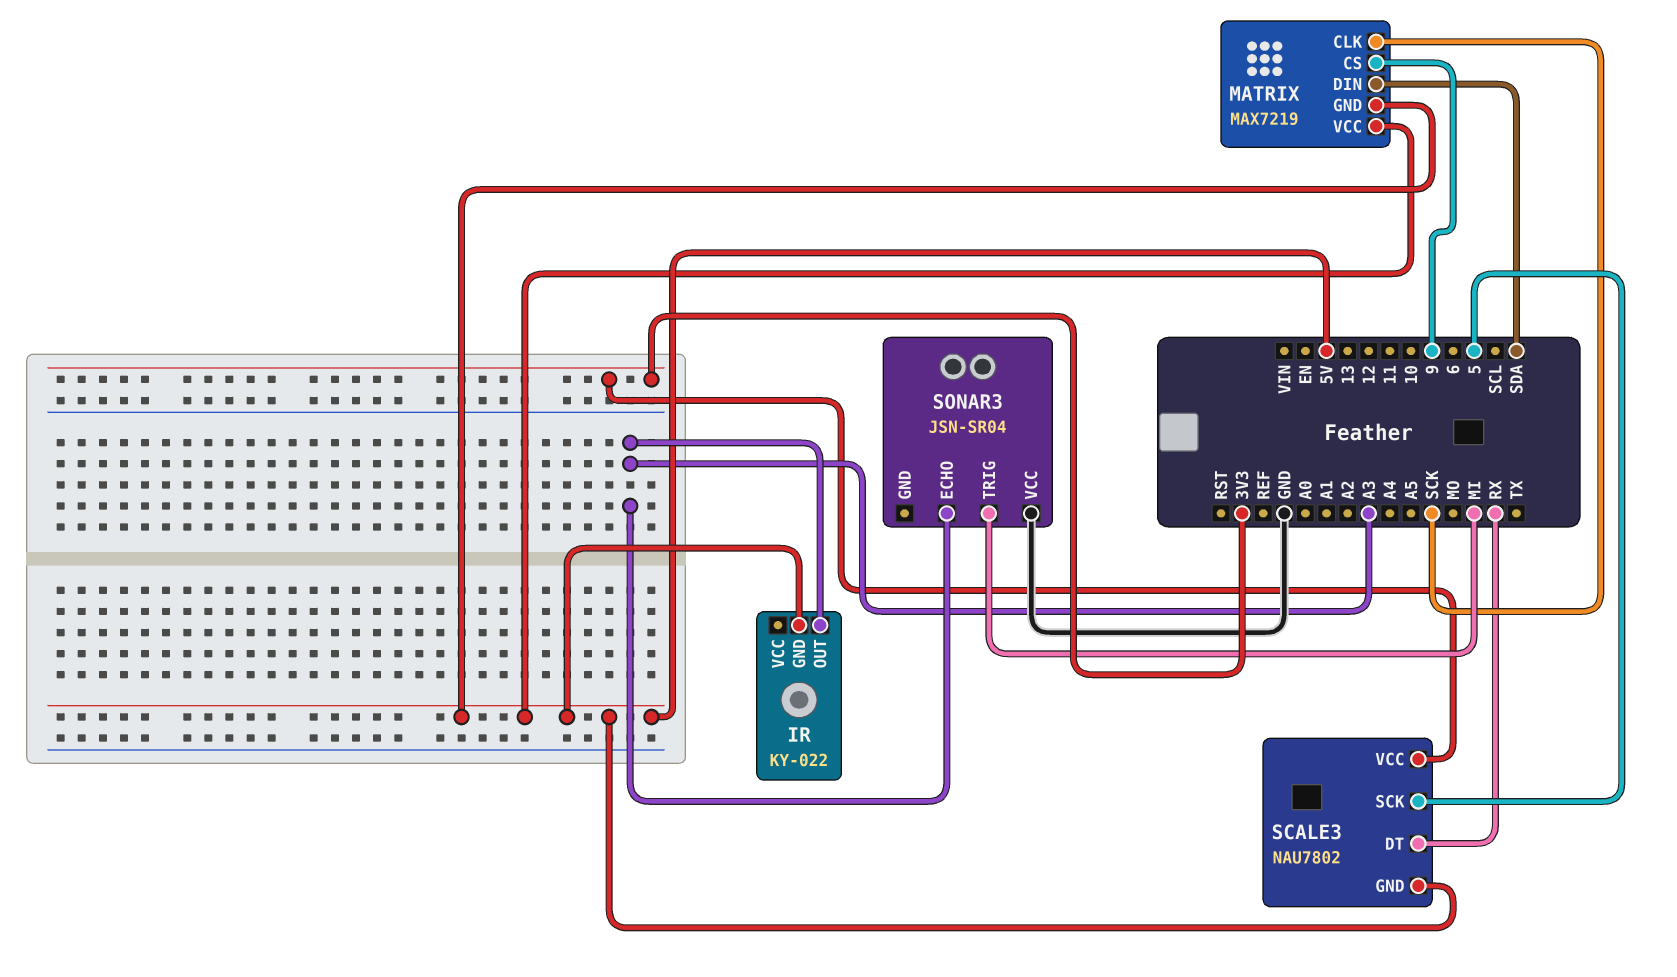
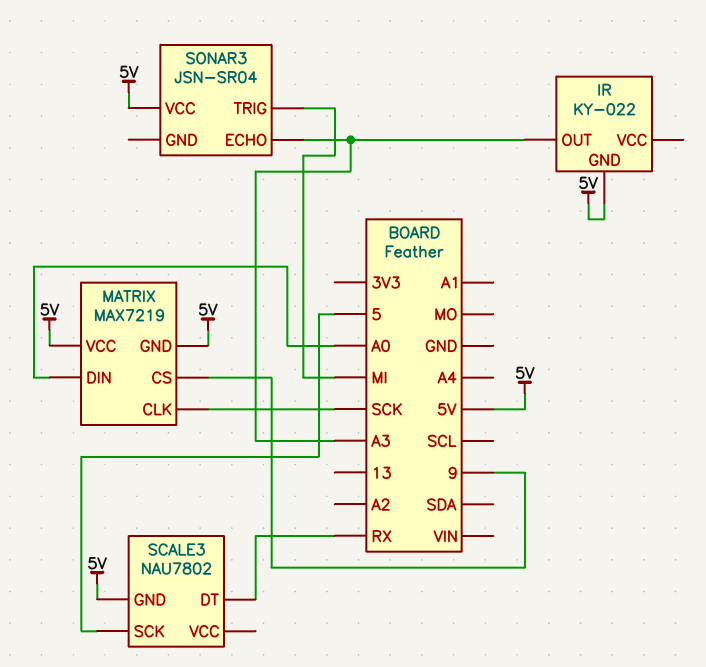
MATRIX pin DIN: SDA -> A0
SCALE3 pin VCC: 3V3 -> none
SONAR3 pin VCC: GND -> 5V

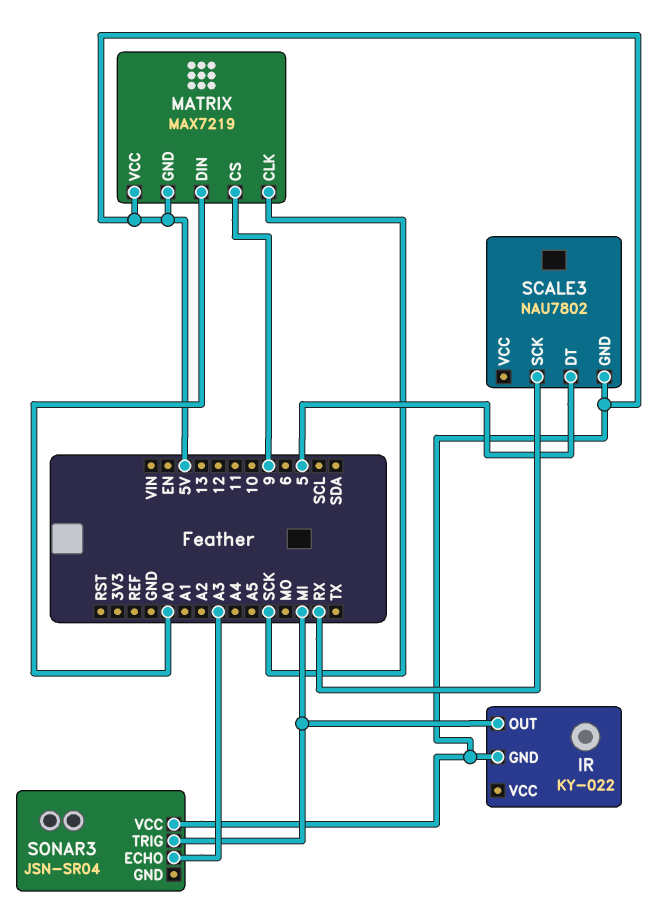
IR pin OUT: A3 -> MI
SCALE3 pin DT: RX -> 5
SCALE3 pin SCK: 5 -> RX

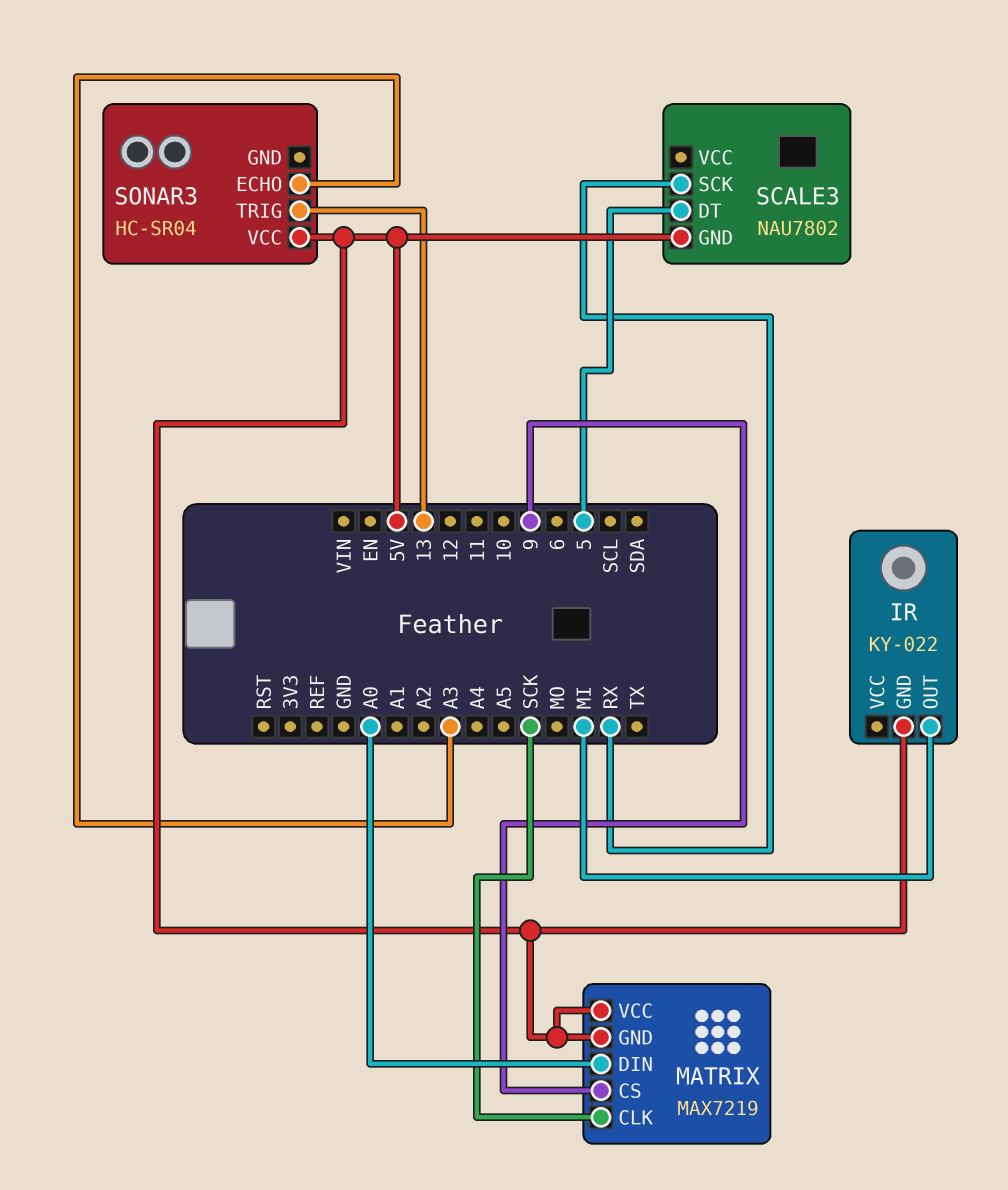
SONAR3: JSN-SR04 -> HC-SR04
SONAR3 pin TRIG: MI -> 13

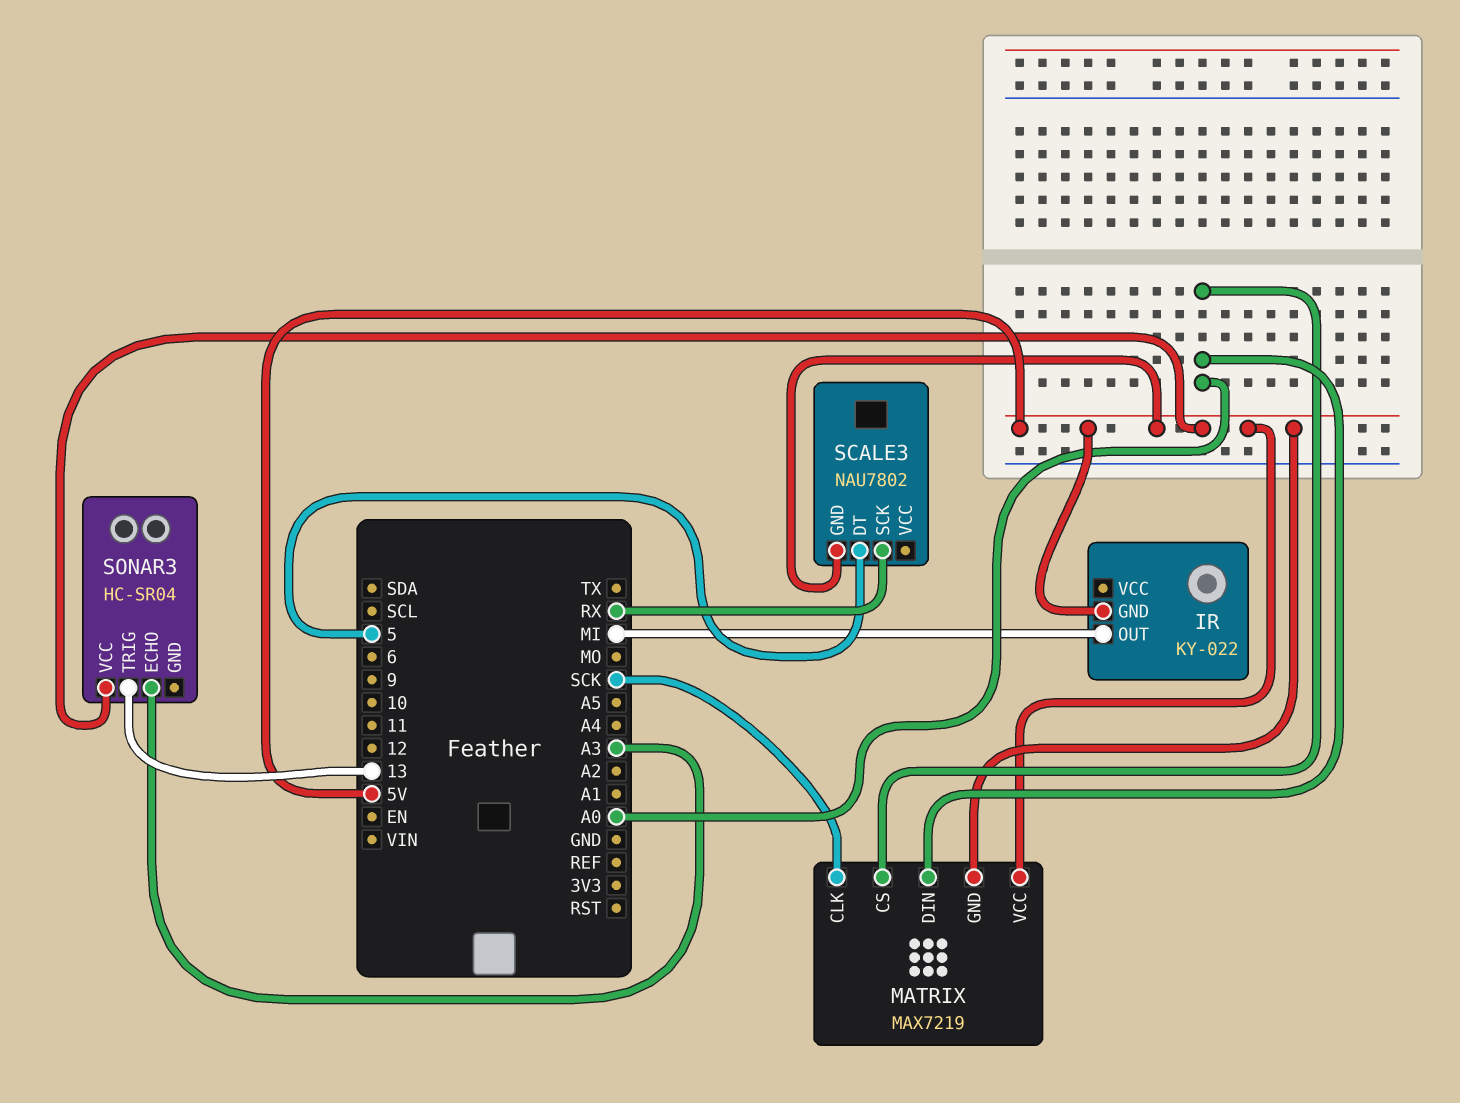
MATRIX pin CS: 9 -> A0

